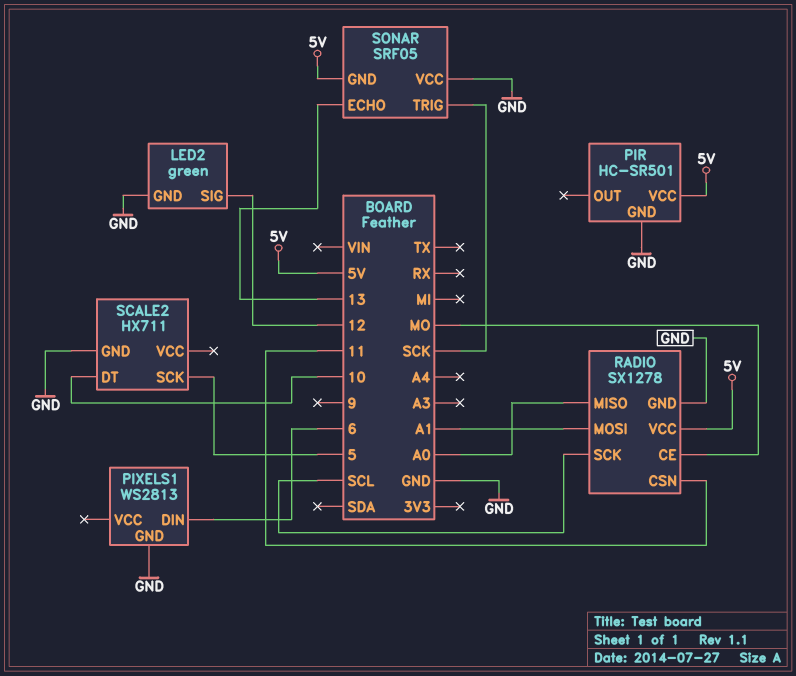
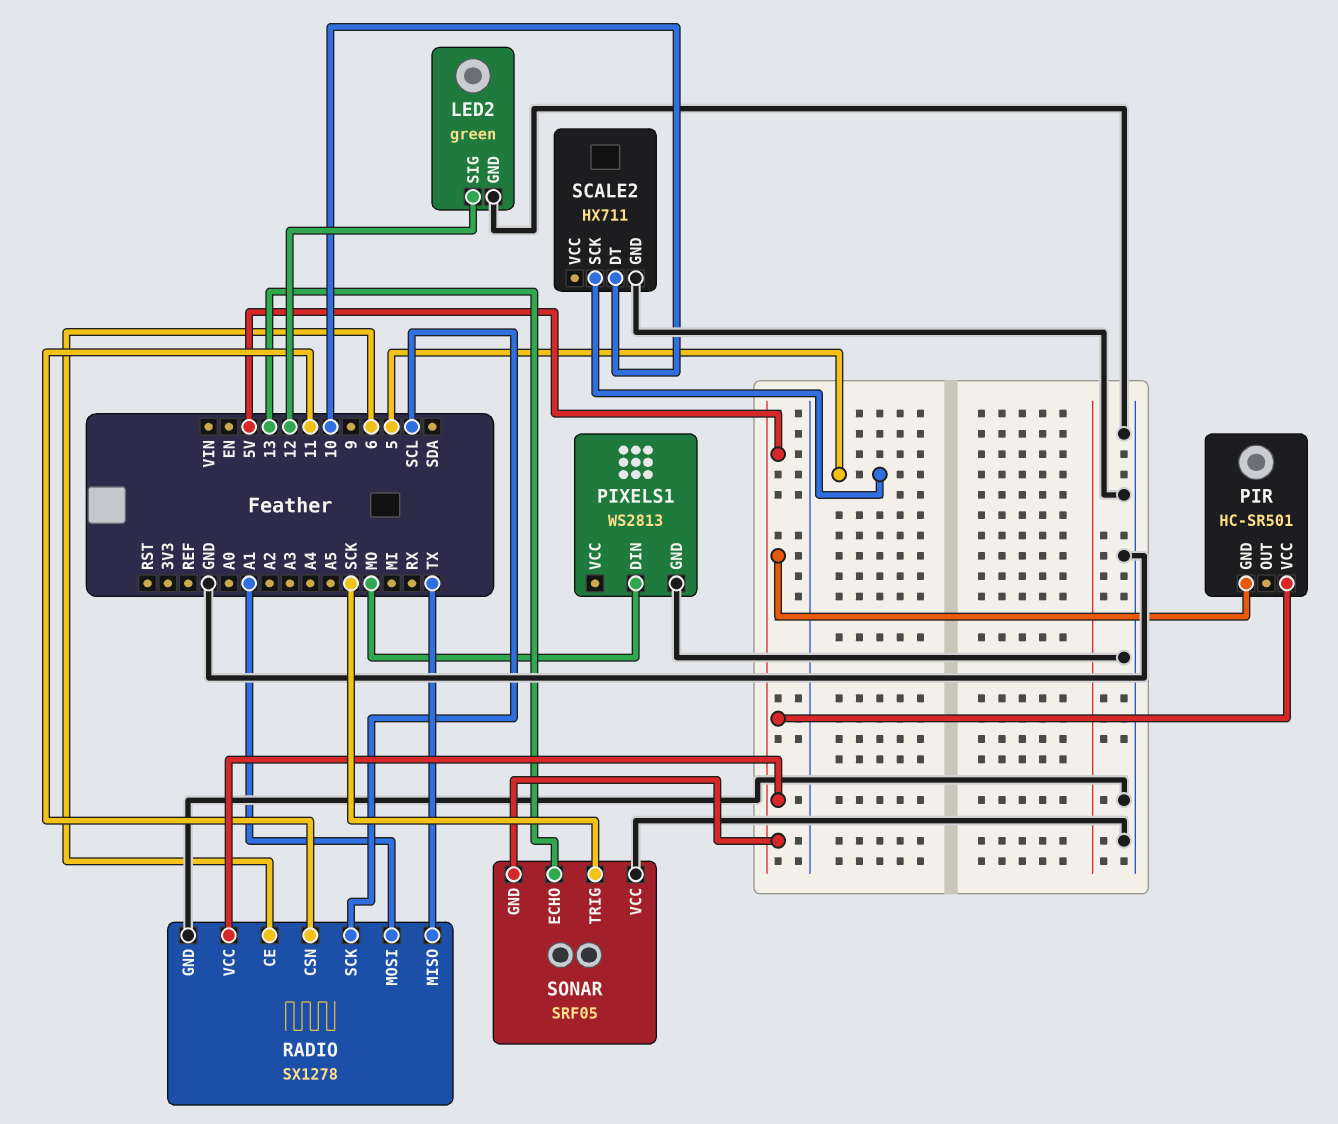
PIR pin GND: GND -> 5V
PIXELS1 pin DIN: 6 -> MO
RADIO pin CE: MO -> 6
RADIO pin MISO: A0 -> TX

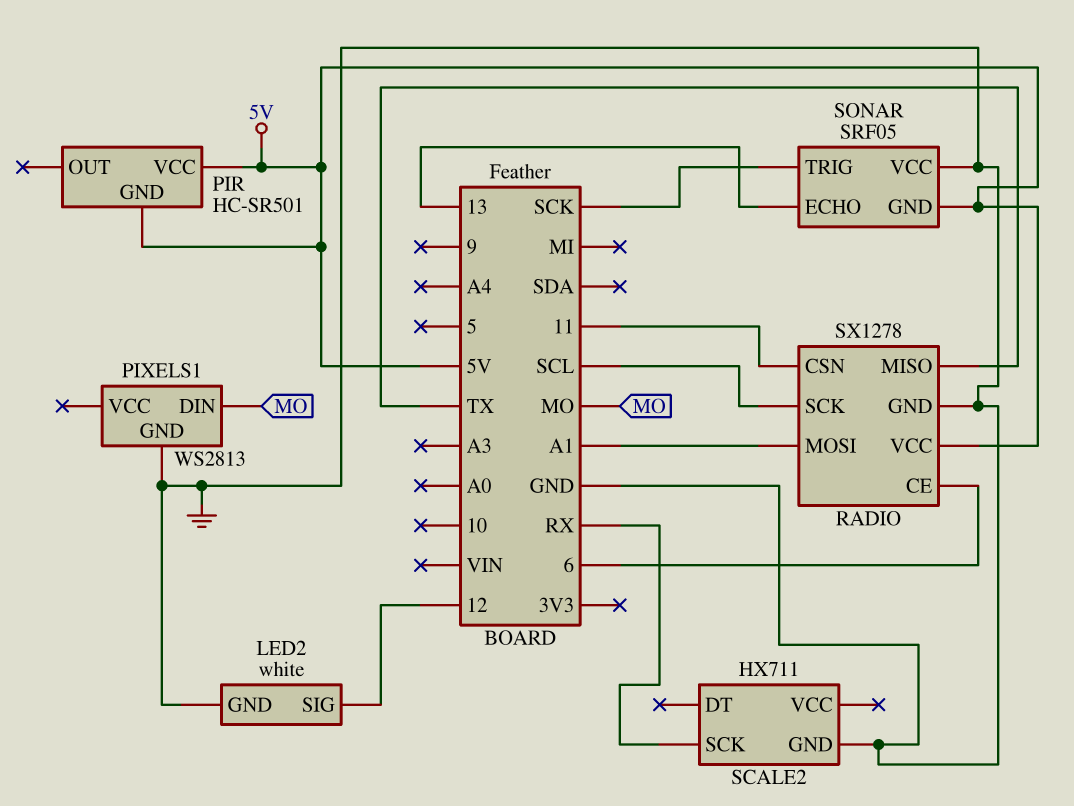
LED2: green -> white
SCALE2 pin DT: 10 -> none
SCALE2 pin SCK: 5 -> RX

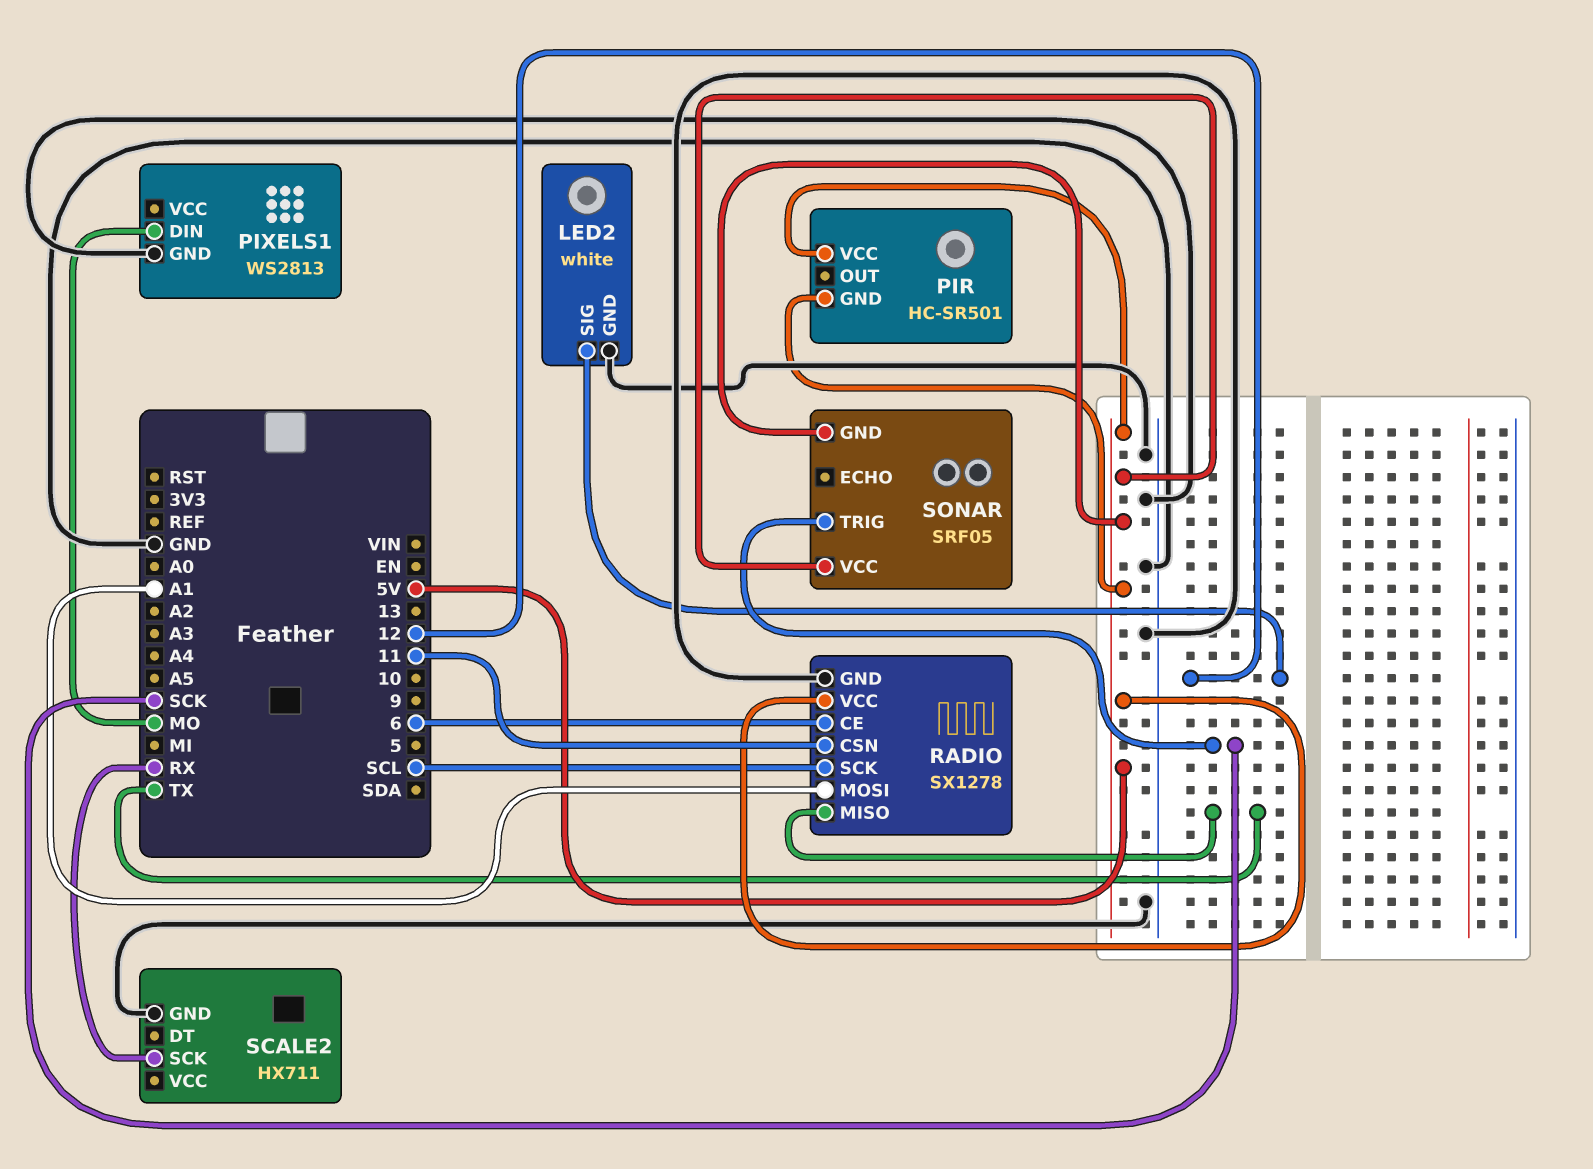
SONAR pin ECHO: 13 -> none
SONAR pin VCC: GND -> 5V

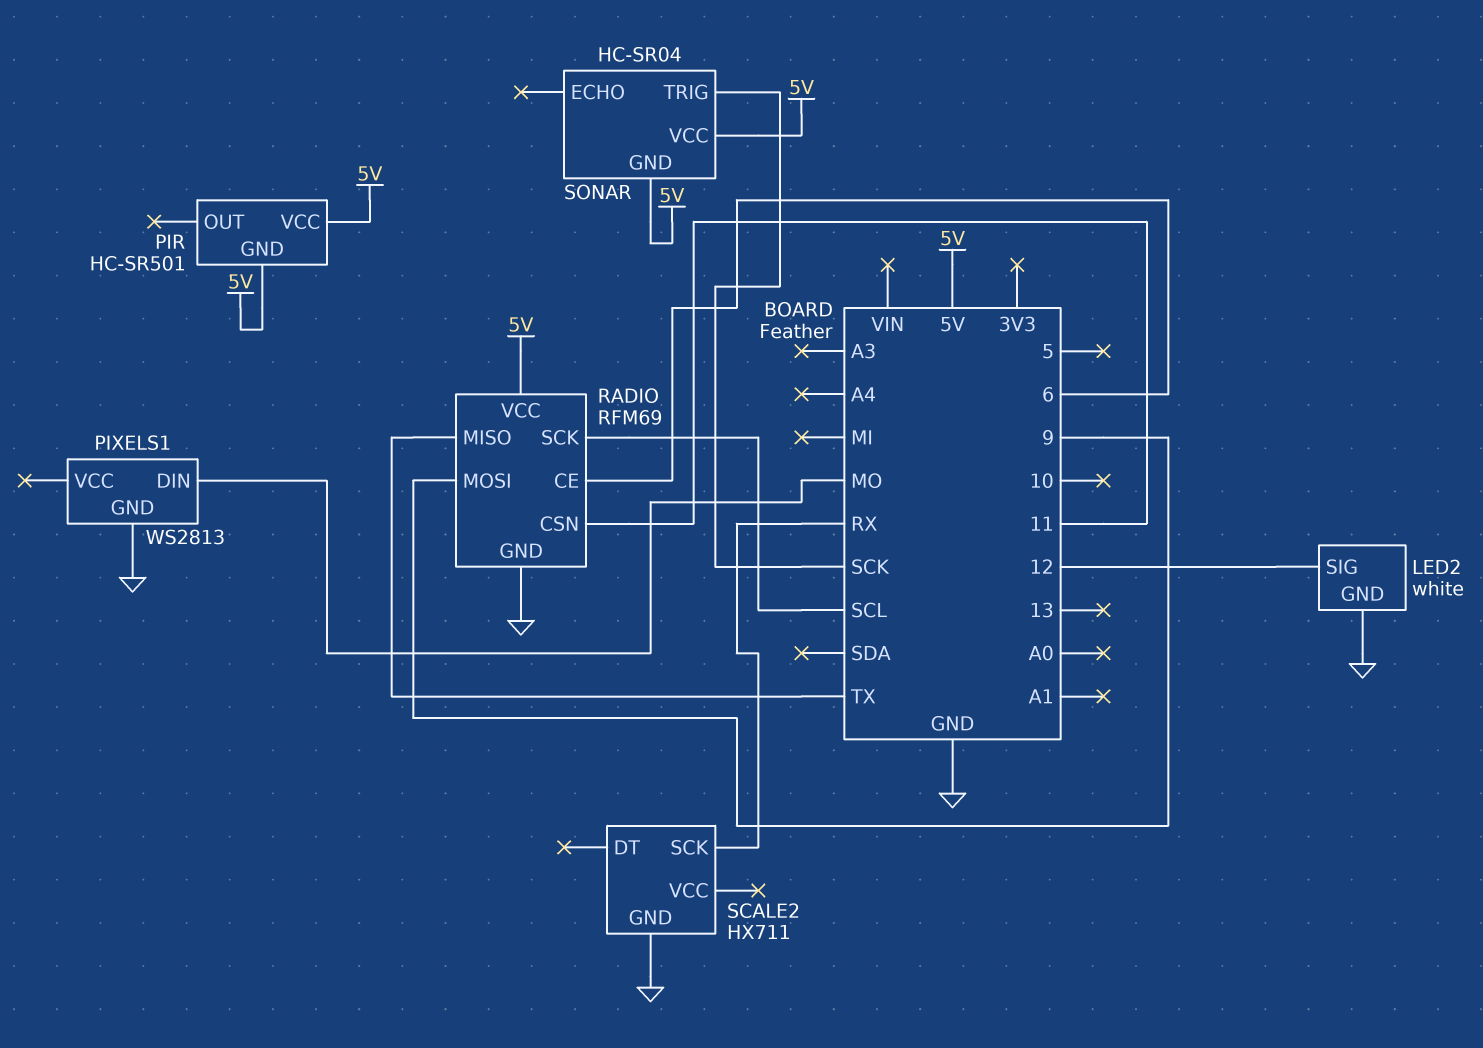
RADIO: SX1278 -> RFM69
RADIO pin MOSI: A1 -> 9
SONAR: SRF05 -> HC-SR04

